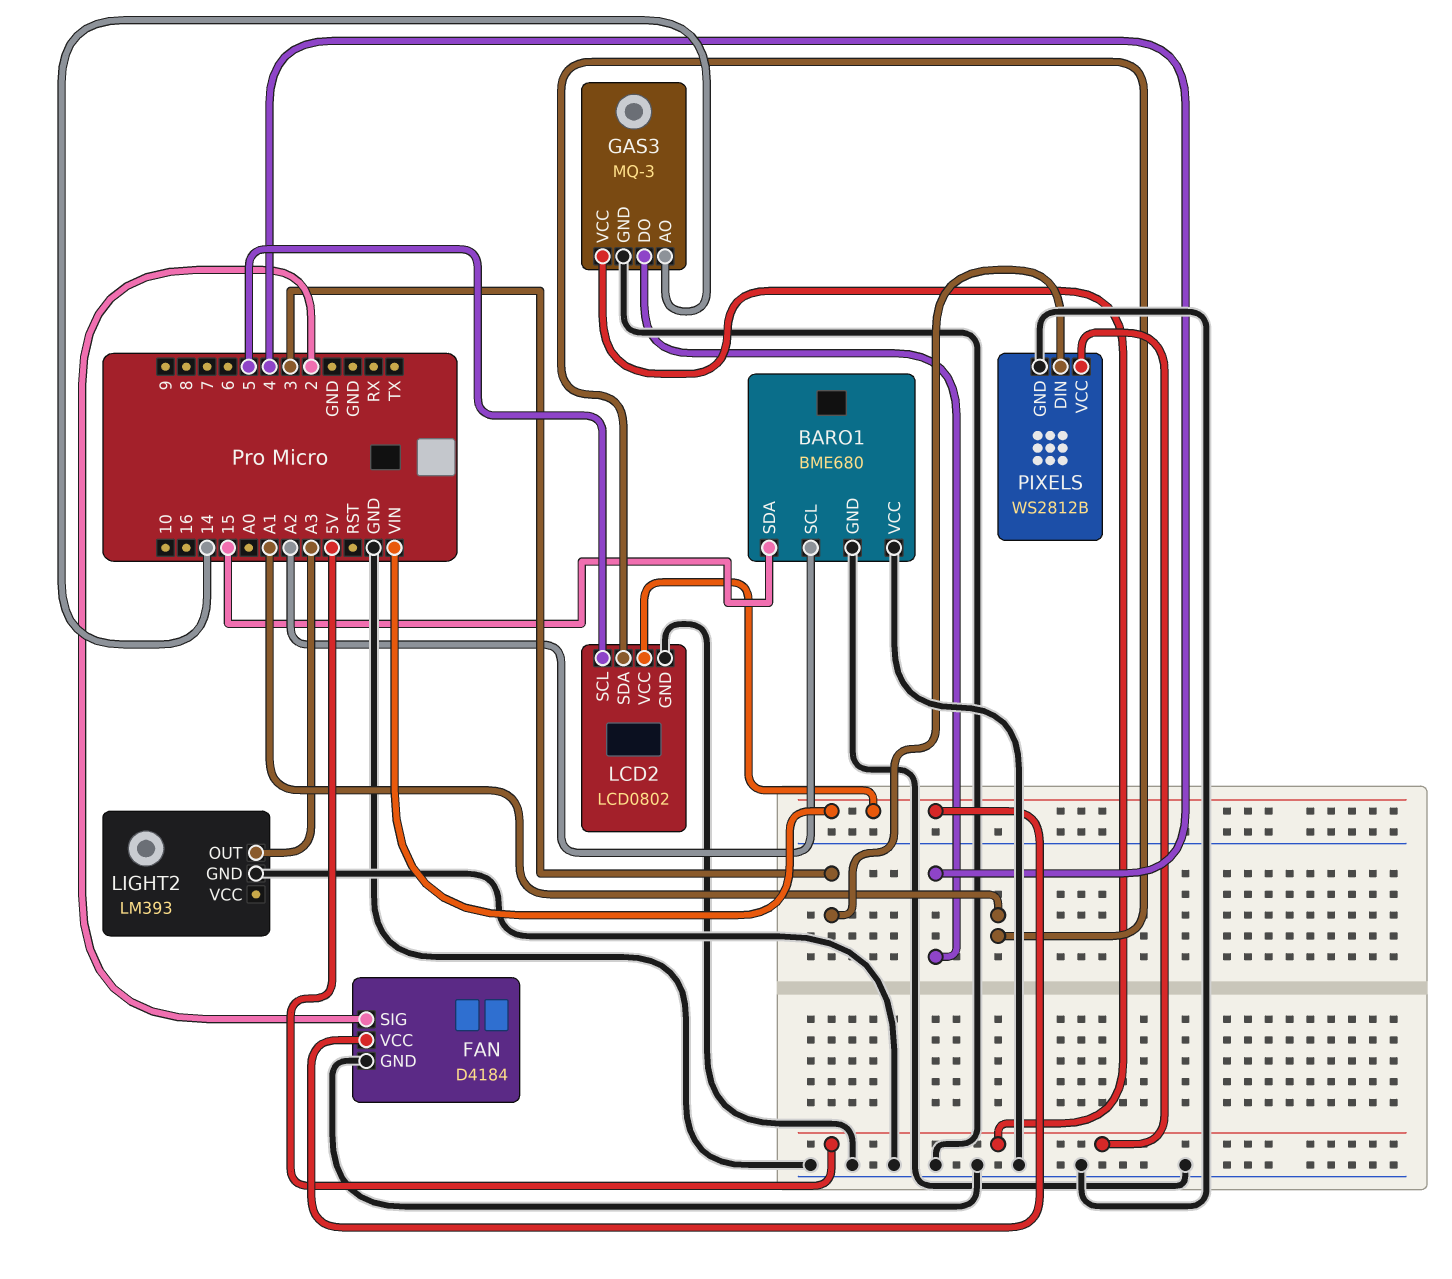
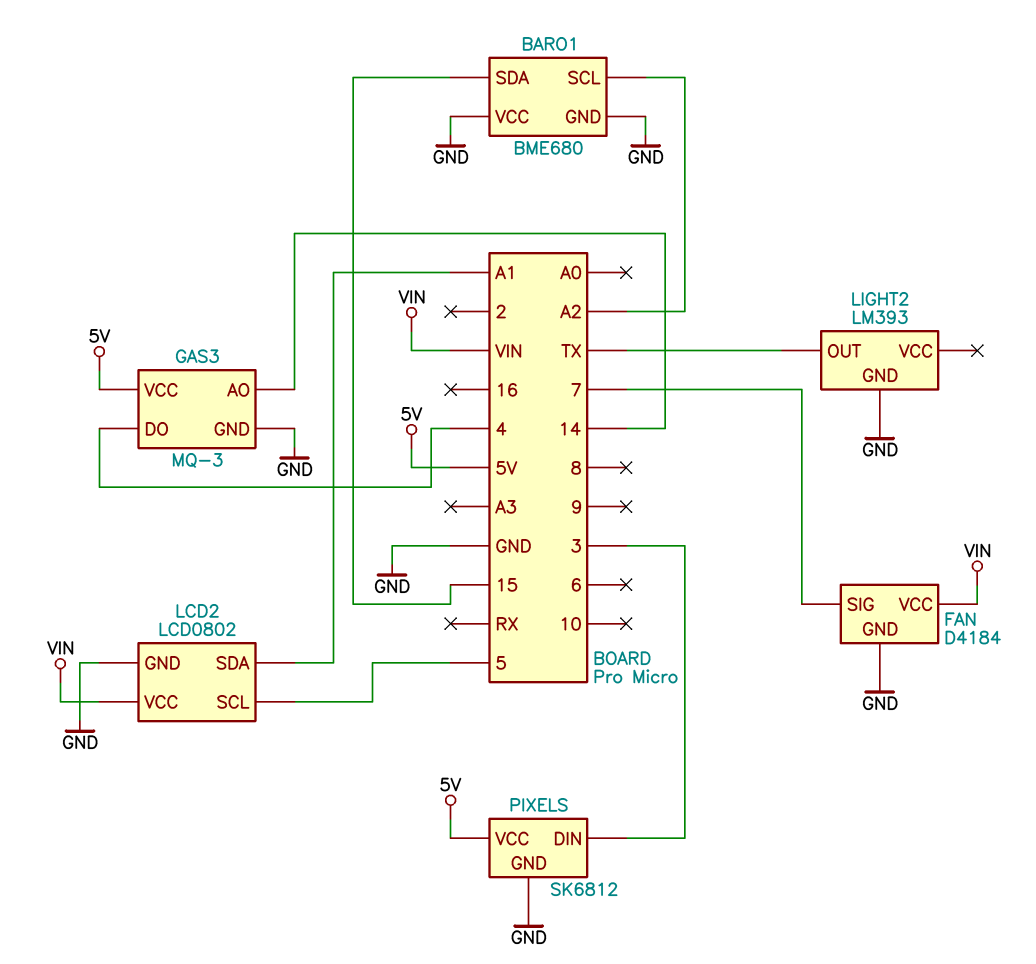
FAN pin SIG: 2 -> 7
LIGHT2 pin OUT: A3 -> TX
PIXELS: WS2812B -> SK6812

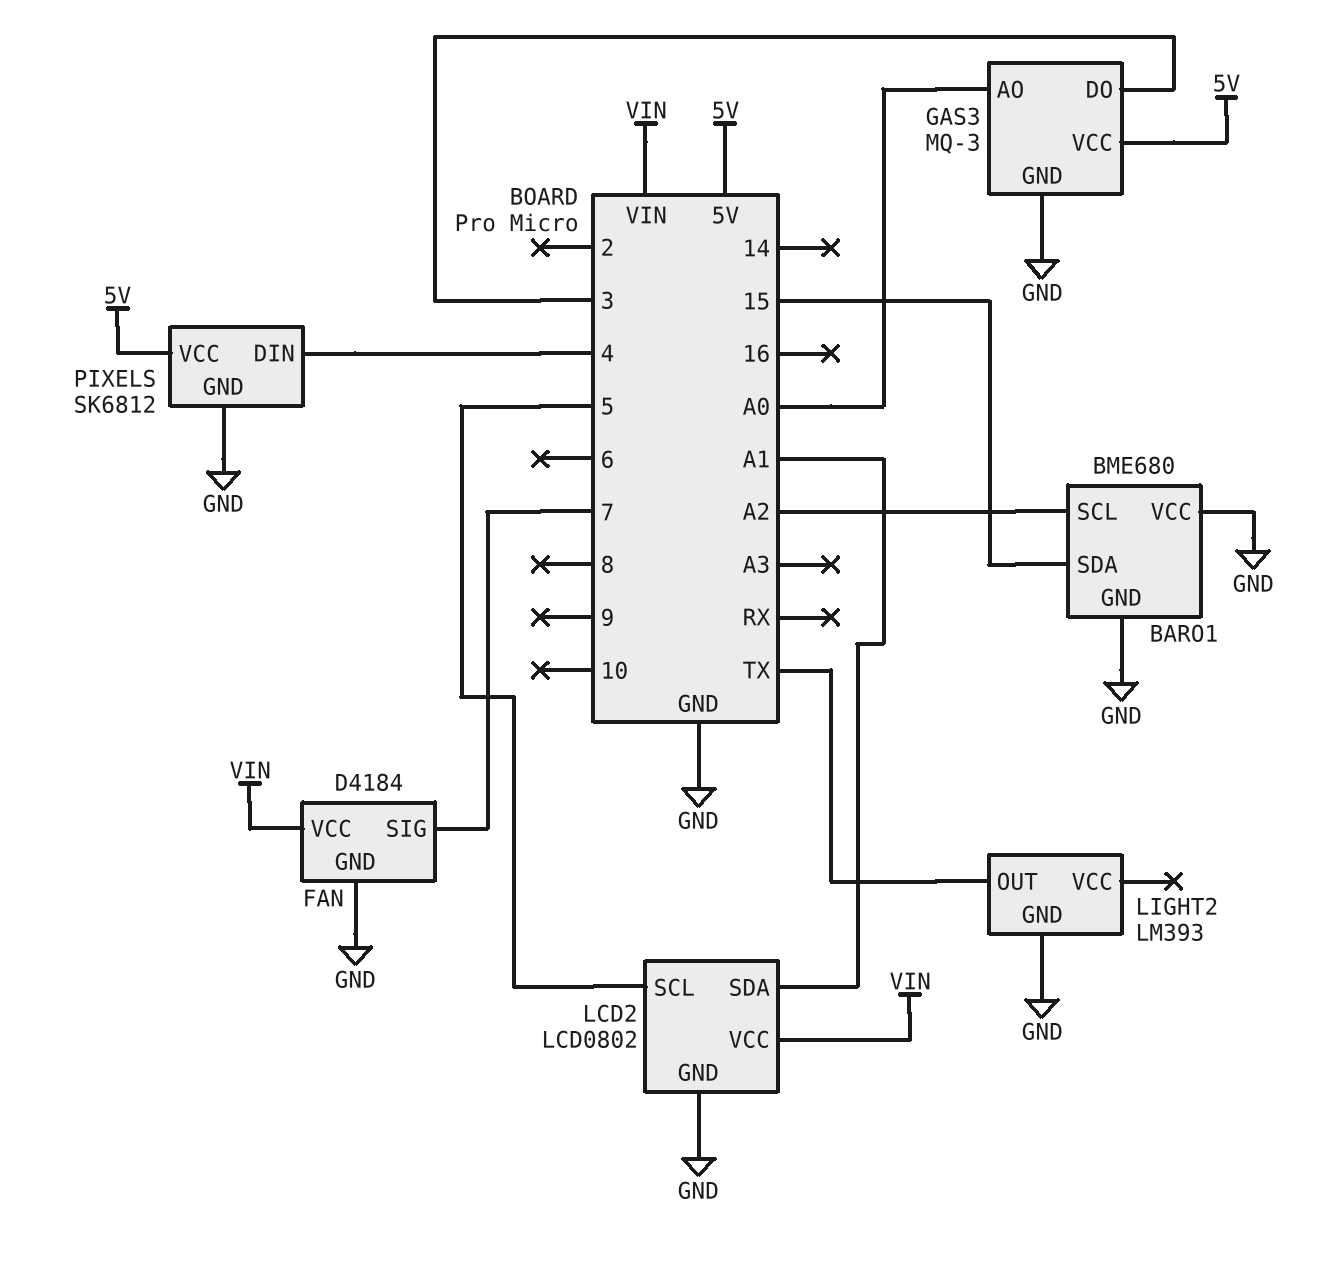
GAS3 pin AO: 14 -> A0
GAS3 pin DO: 4 -> 3
PIXELS pin DIN: 3 -> 4

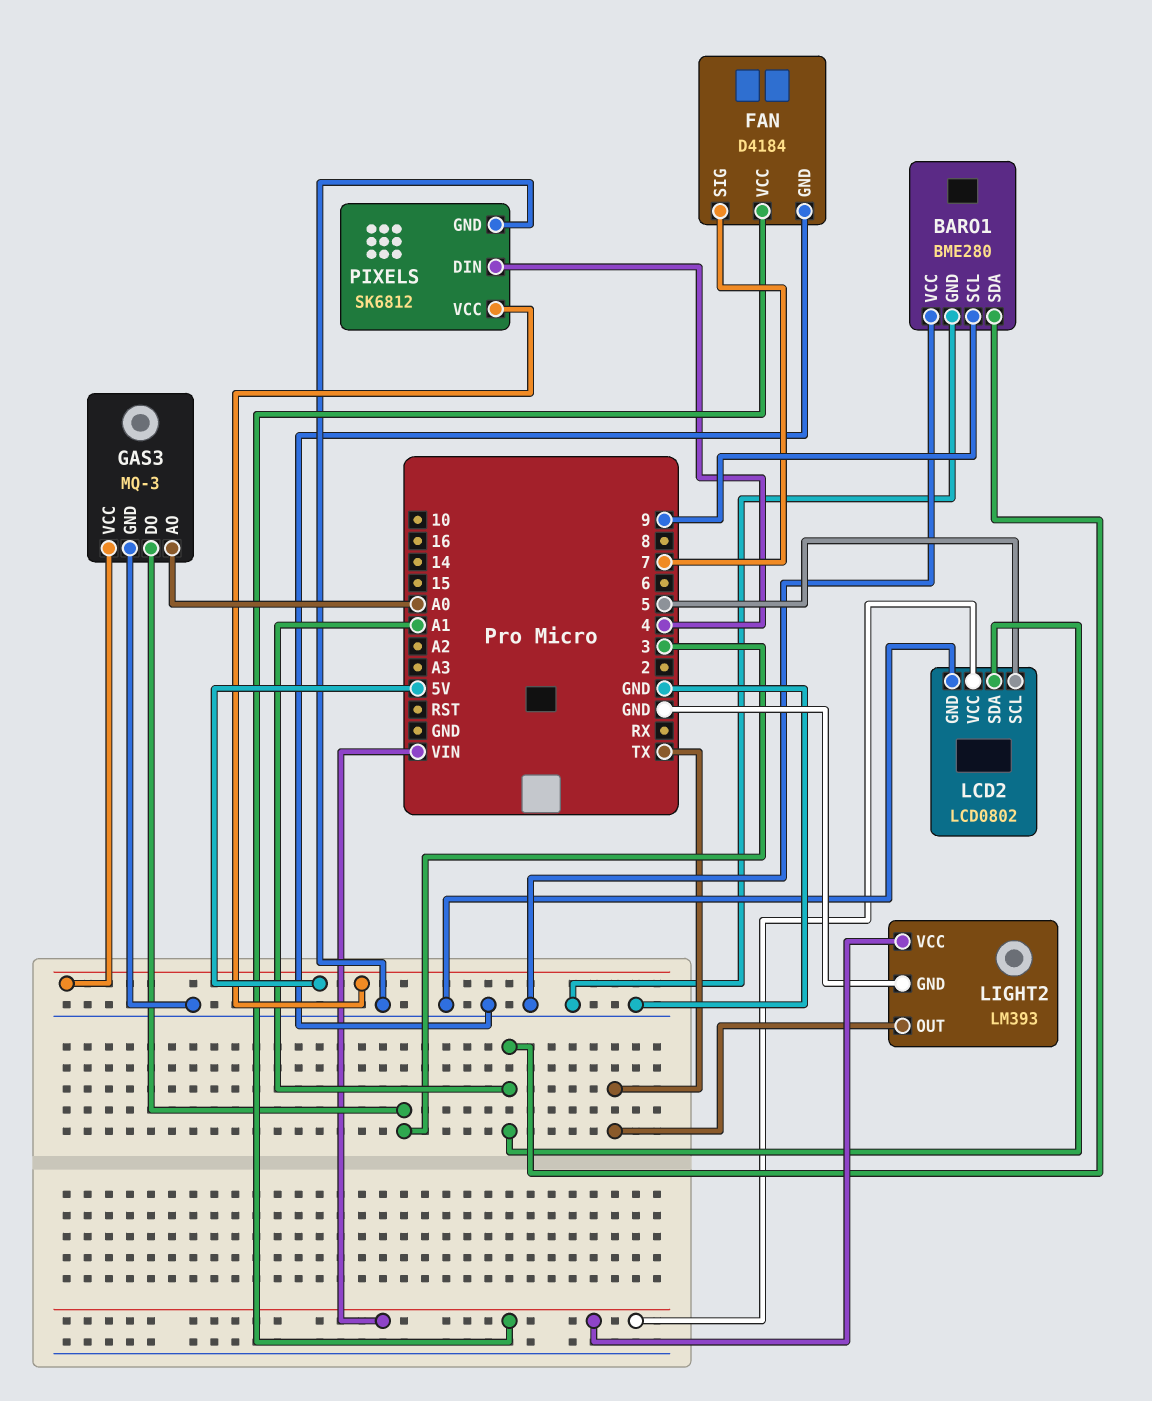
BARO1: BME680 -> BME280
BARO1 pin SCL: A2 -> 9
BARO1 pin SDA: 15 -> A1
LIGHT2 pin VCC: none -> VIN

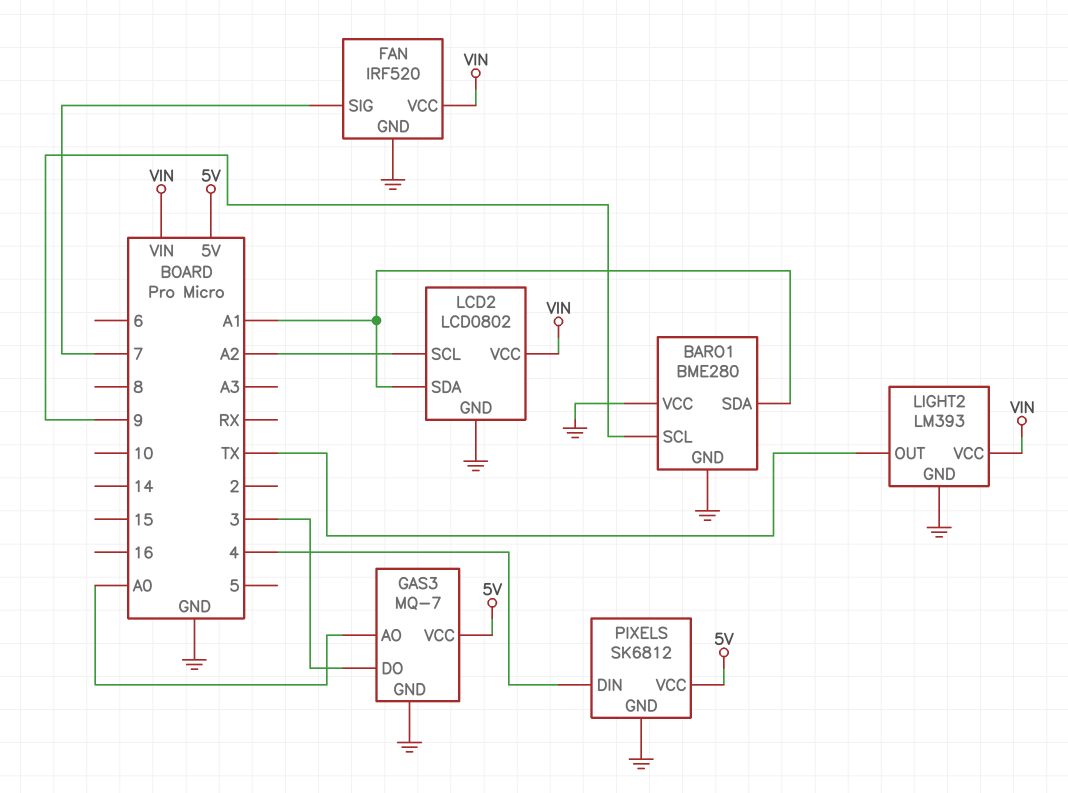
FAN: D4184 -> IRF520
GAS3: MQ-3 -> MQ-7
LCD2 pin SCL: 5 -> A2

